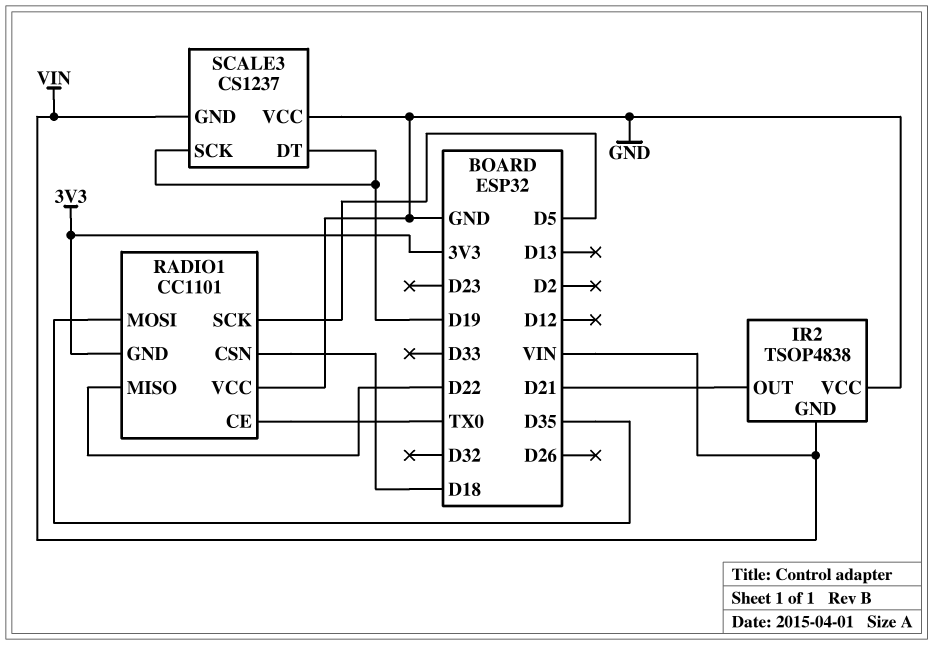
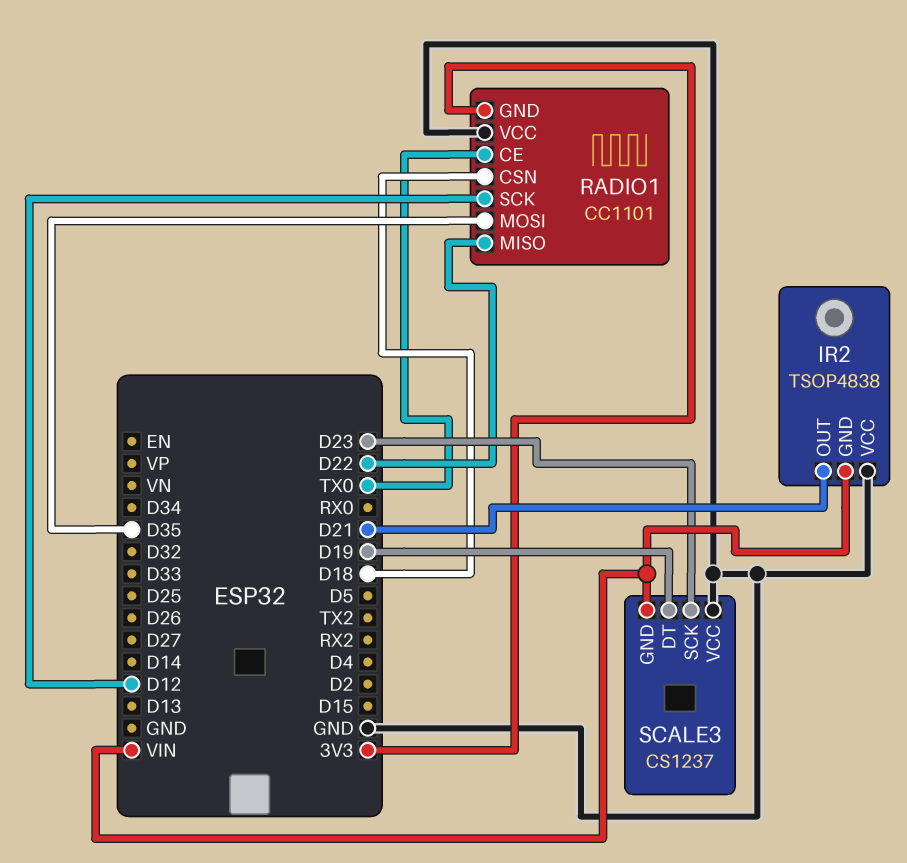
RADIO1 pin SCK: D5 -> D12
SCALE3 pin SCK: D19 -> D23

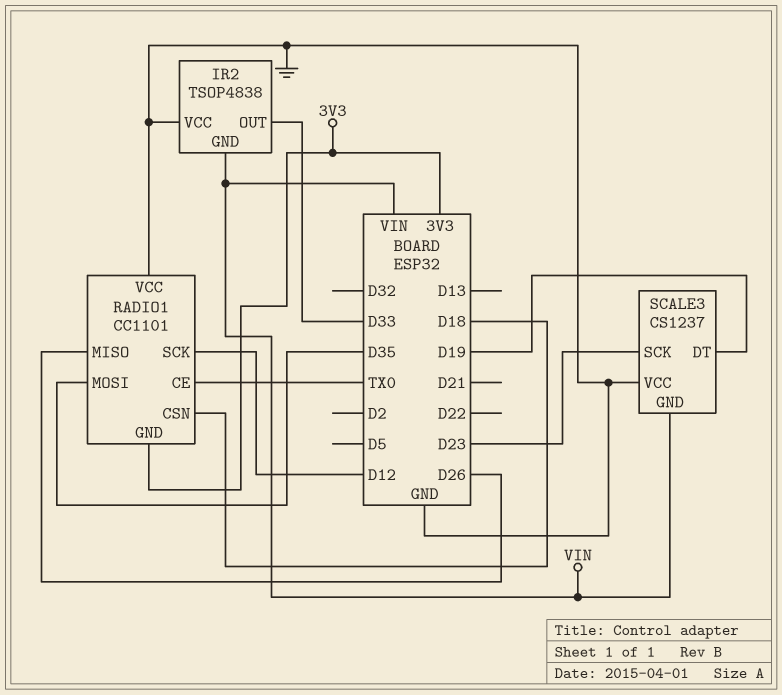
IR2 pin OUT: D21 -> D33
RADIO1 pin MISO: D22 -> D26

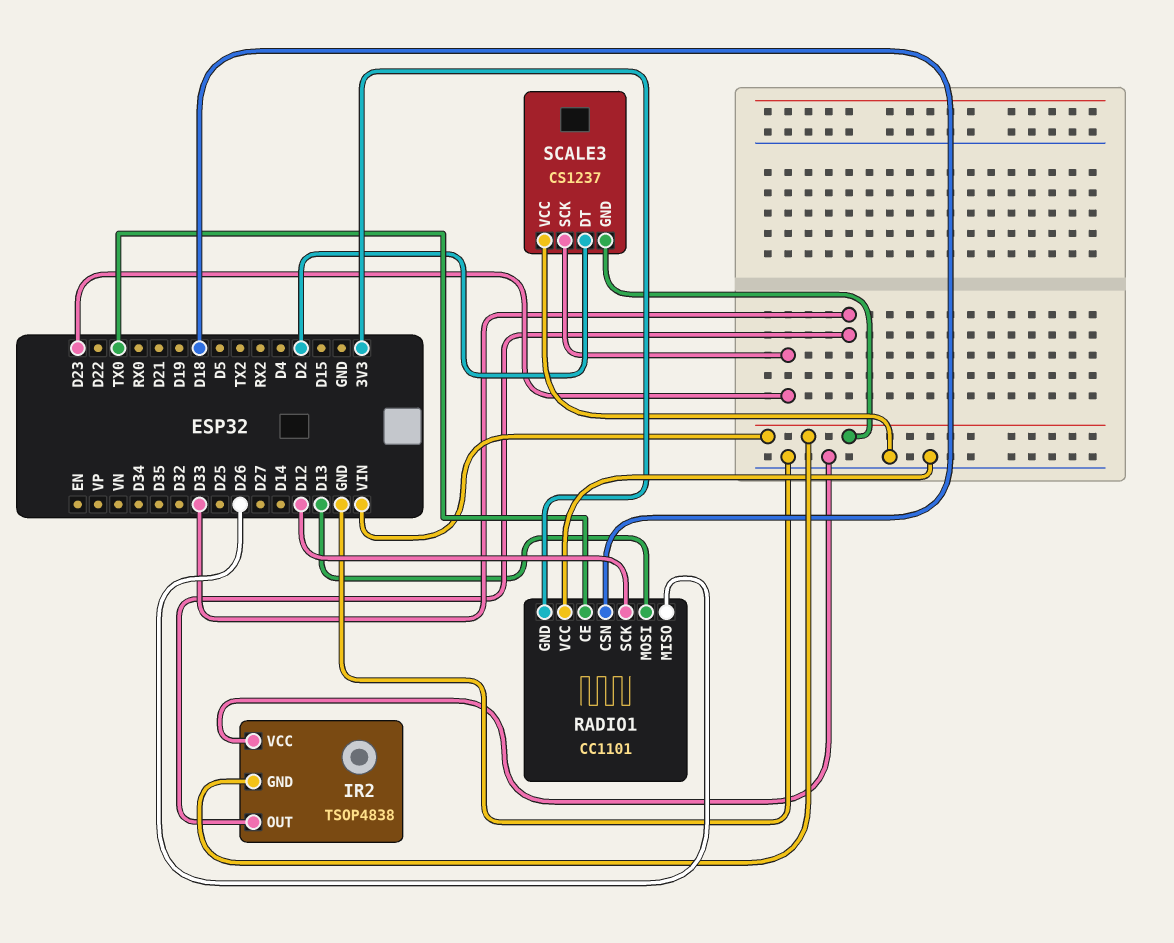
RADIO1 pin MOSI: D35 -> D13
SCALE3 pin DT: D19 -> D2

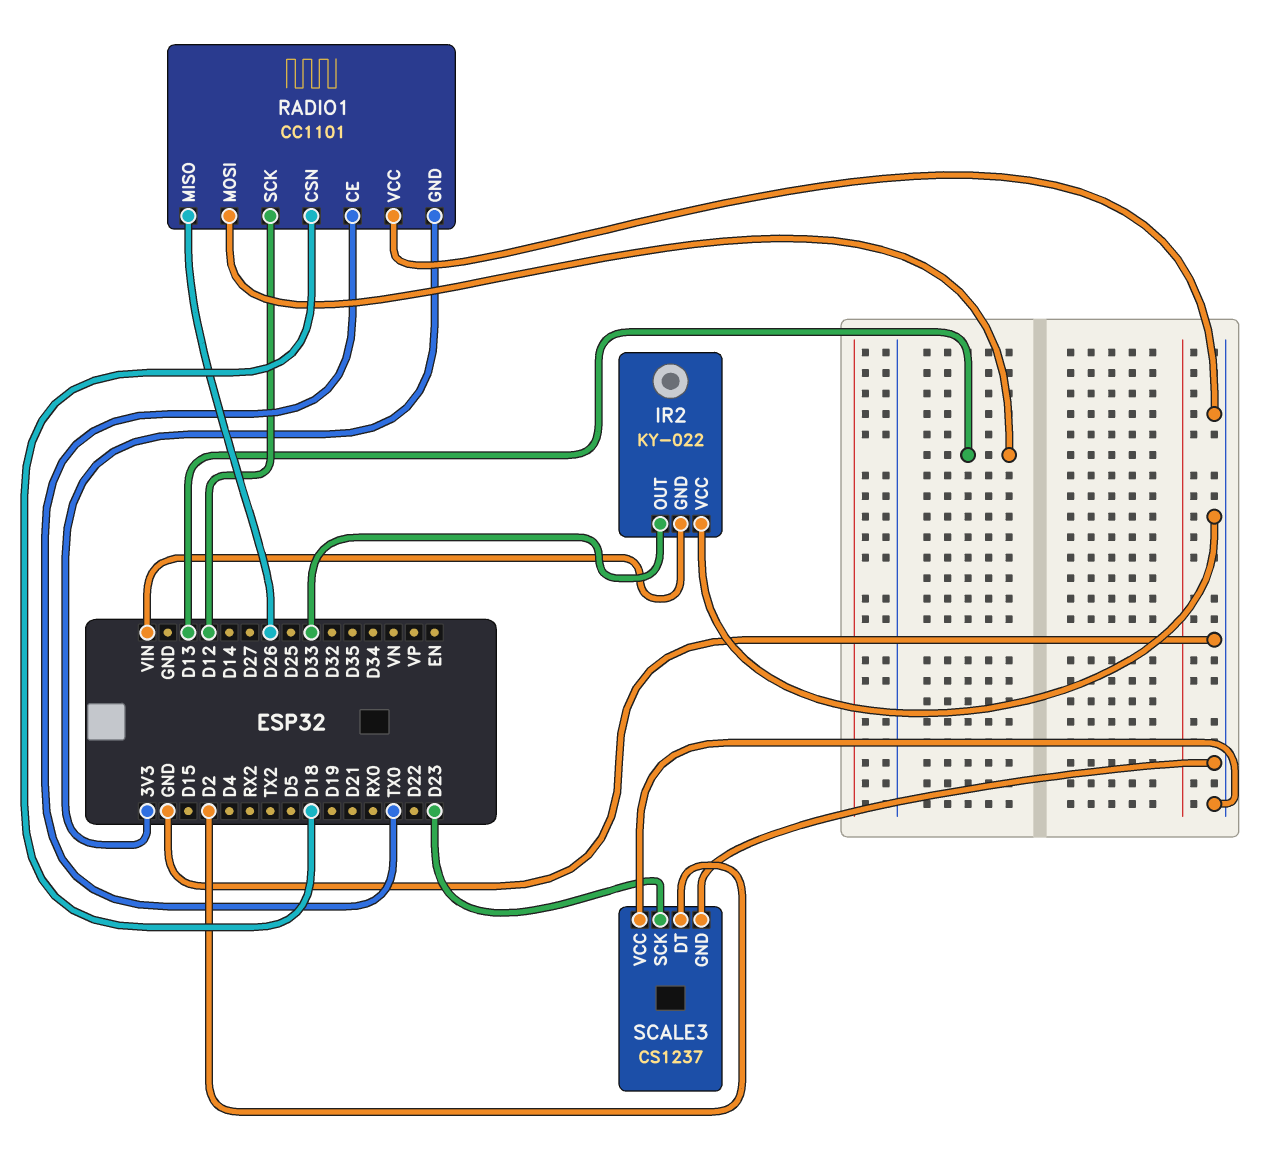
IR2: TSOP4838 -> KY-022
SCALE3 pin GND: VIN -> GND

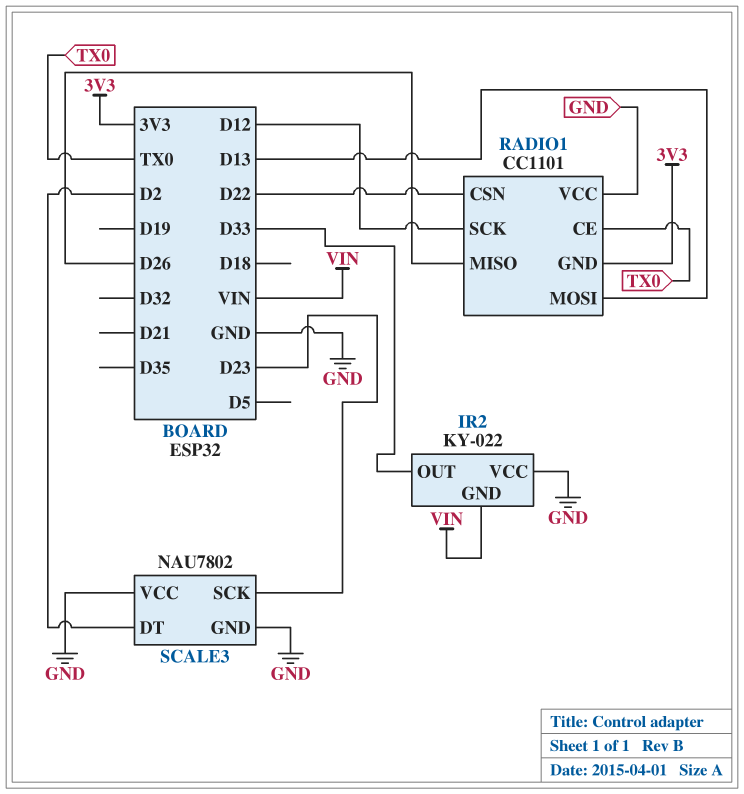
RADIO1 pin CSN: D18 -> D22
SCALE3: CS1237 -> NAU7802

